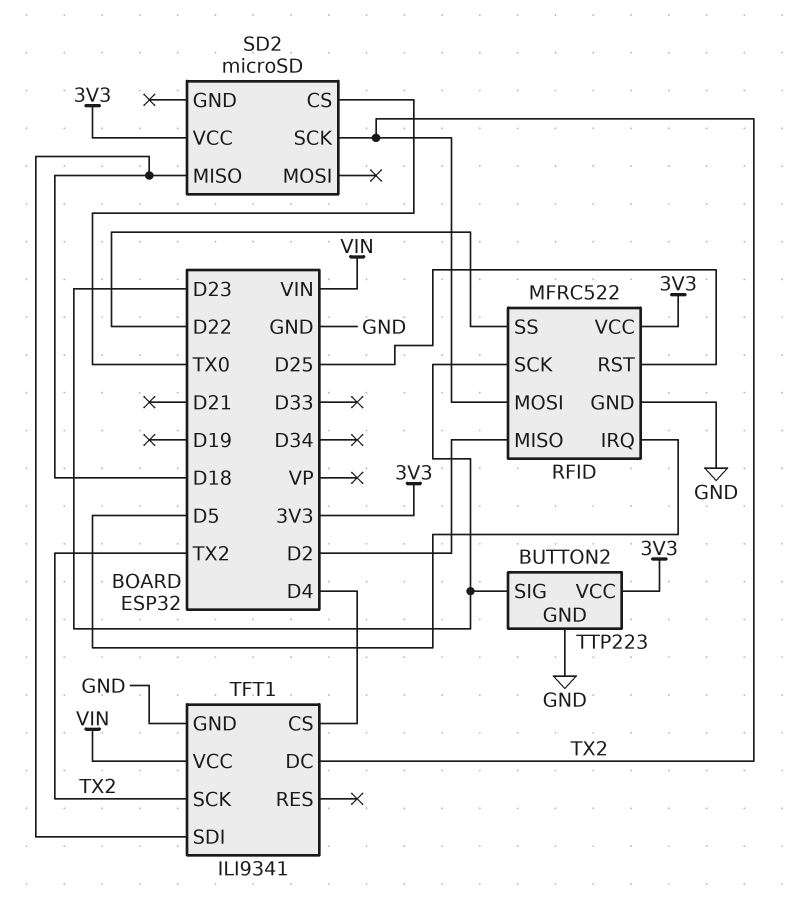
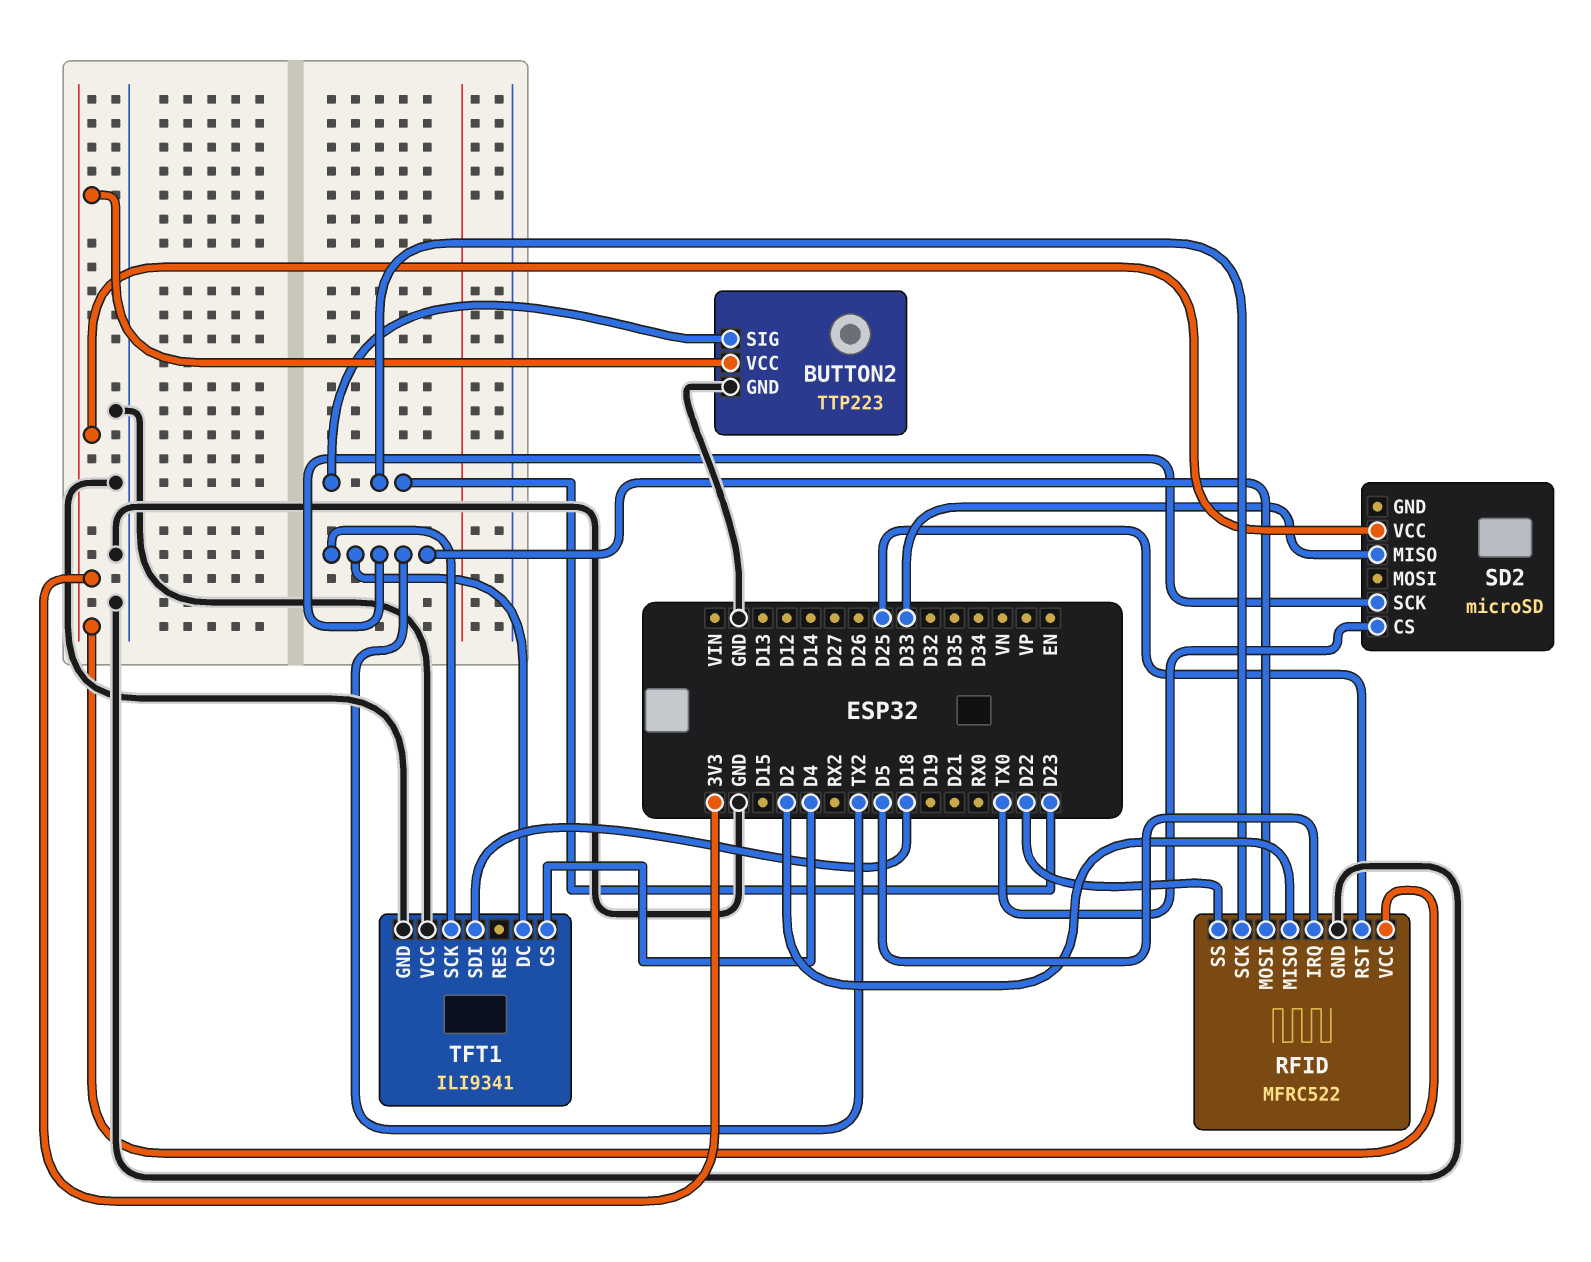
SD2 pin MISO: D18 -> D33
TFT1 pin VCC: VIN -> GND

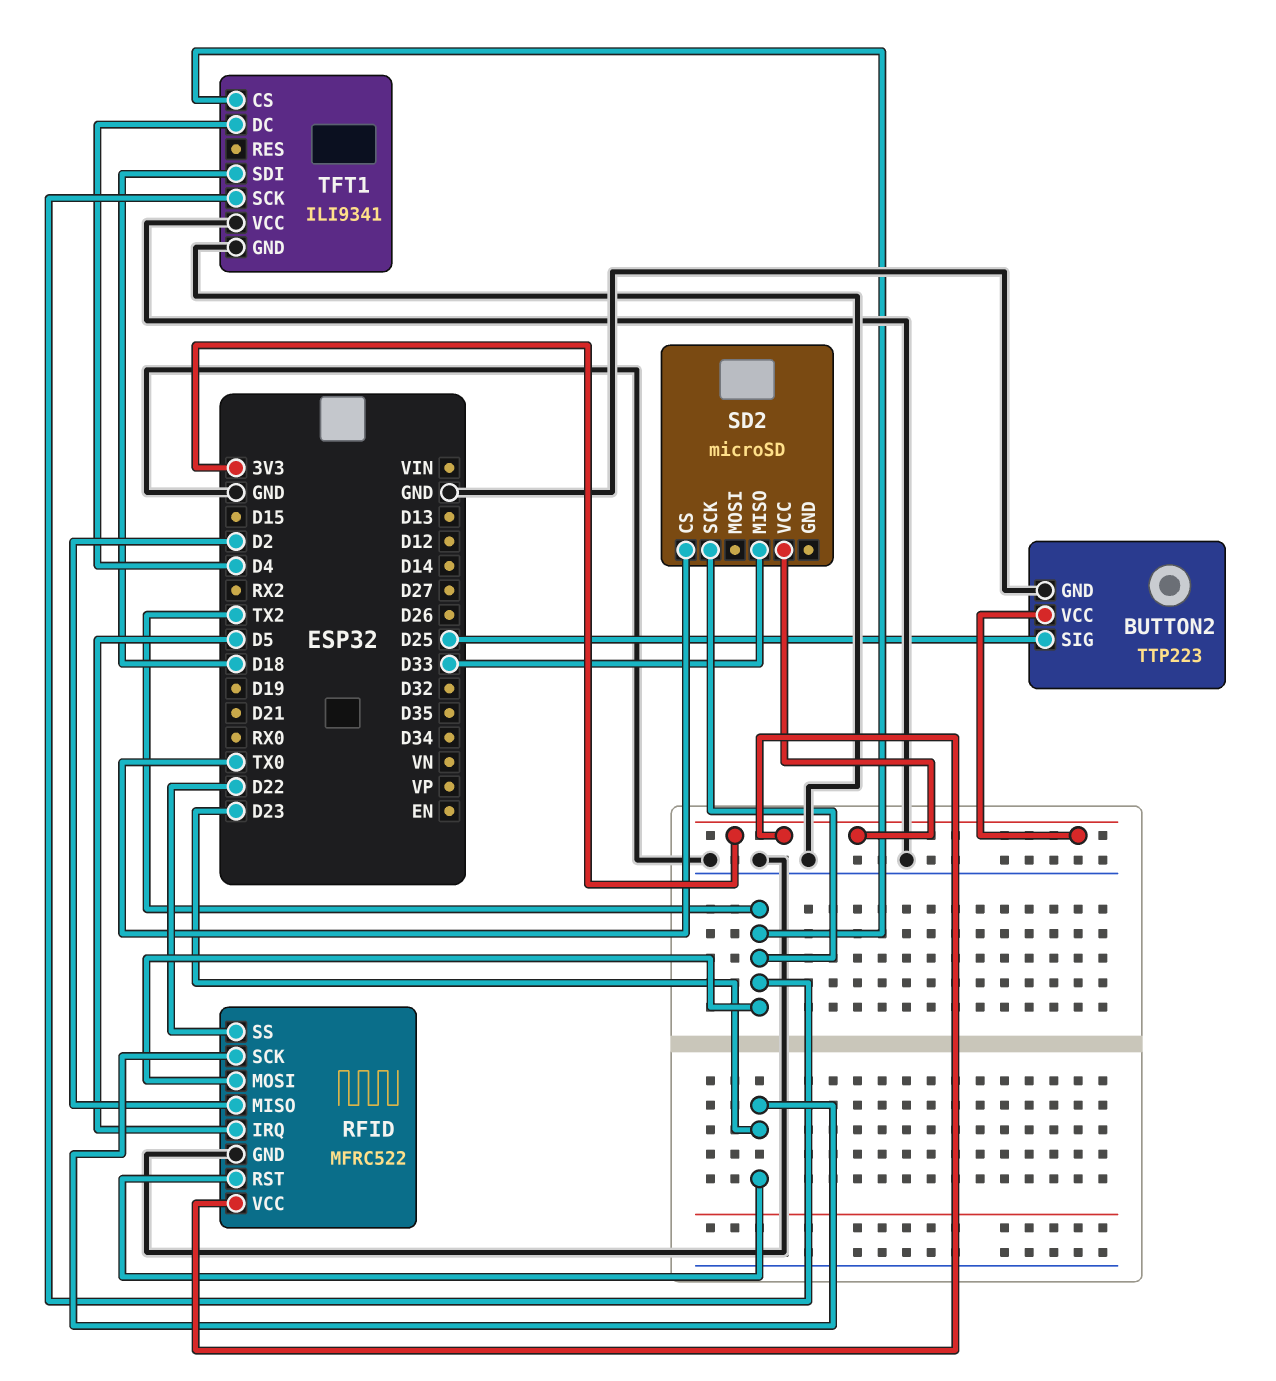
BUTTON2 pin SIG: D23 -> D25
RFID pin RST: D25 -> D23
TFT1 pin CS: D4 -> TX2
TFT1 pin DC: TX2 -> D4

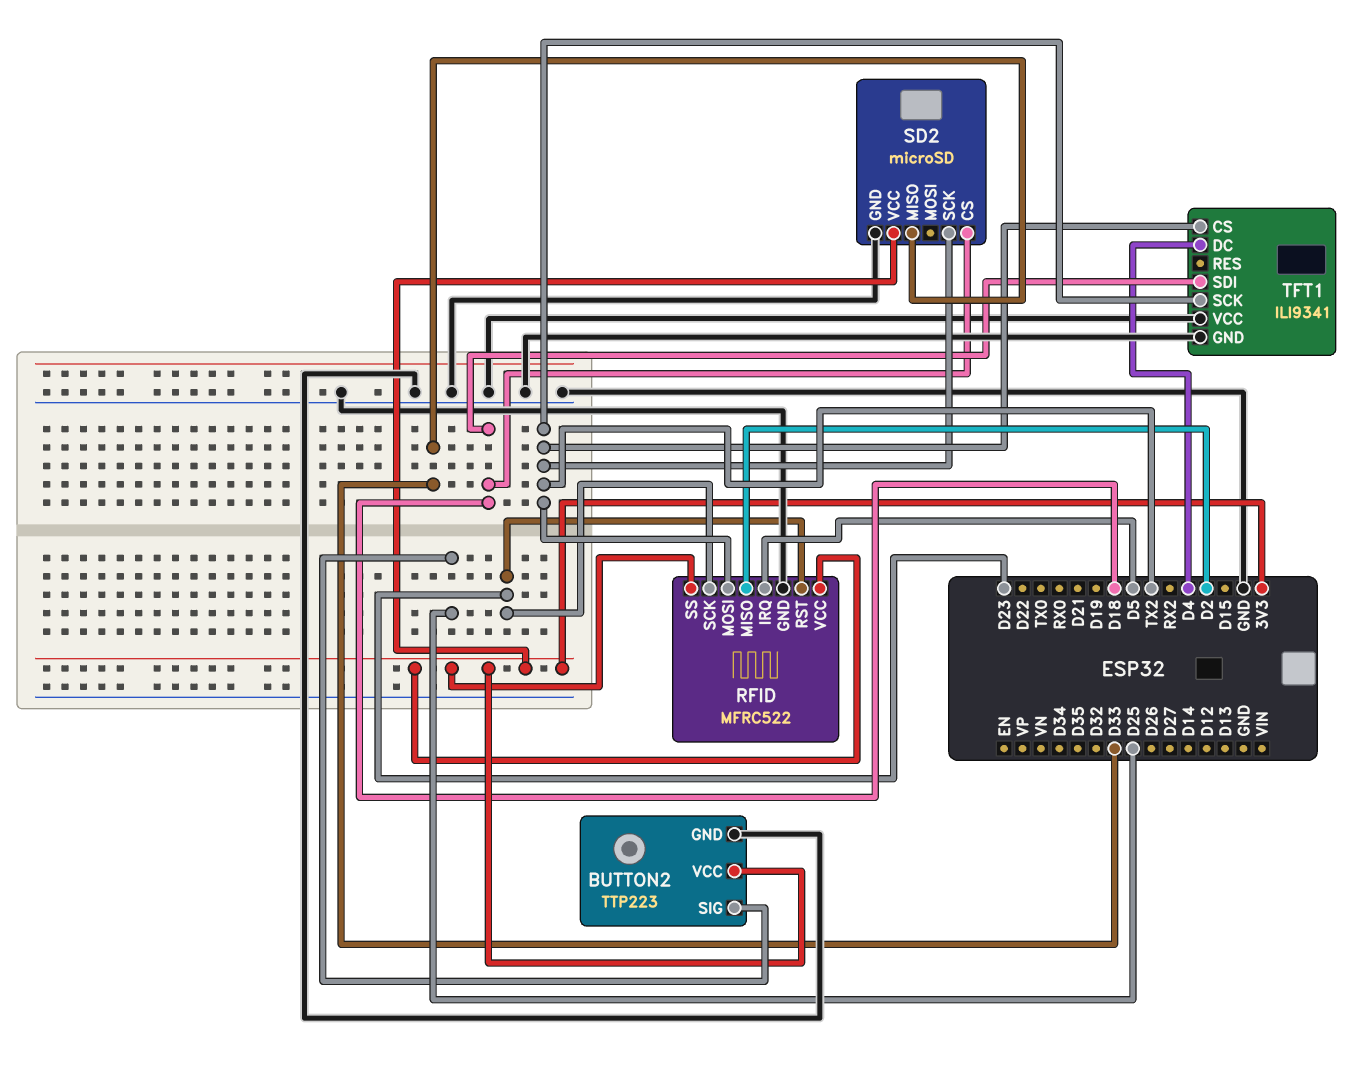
RFID pin SS: D22 -> 3V3
SD2 pin CS: TX0 -> D18
SD2 pin GND: none -> GND

